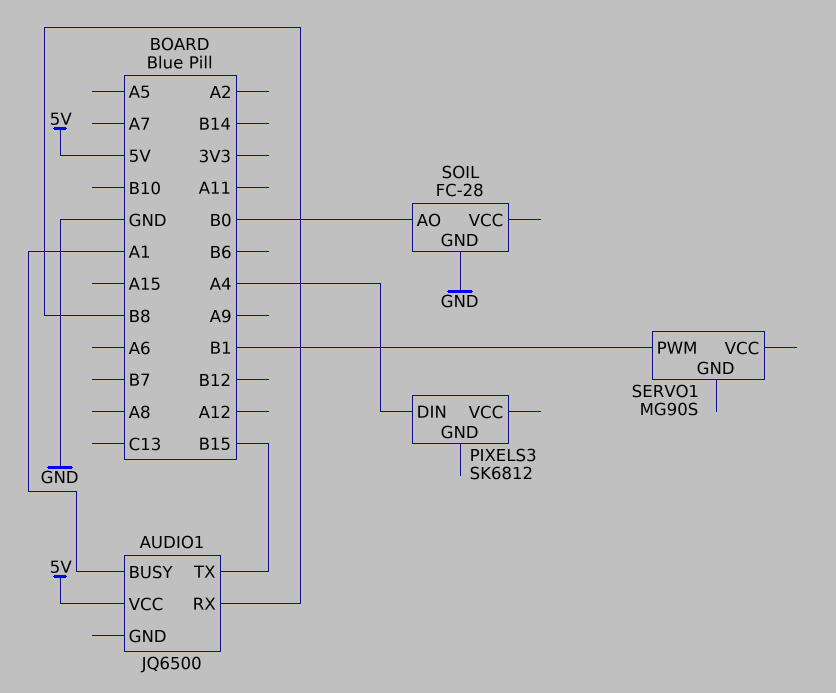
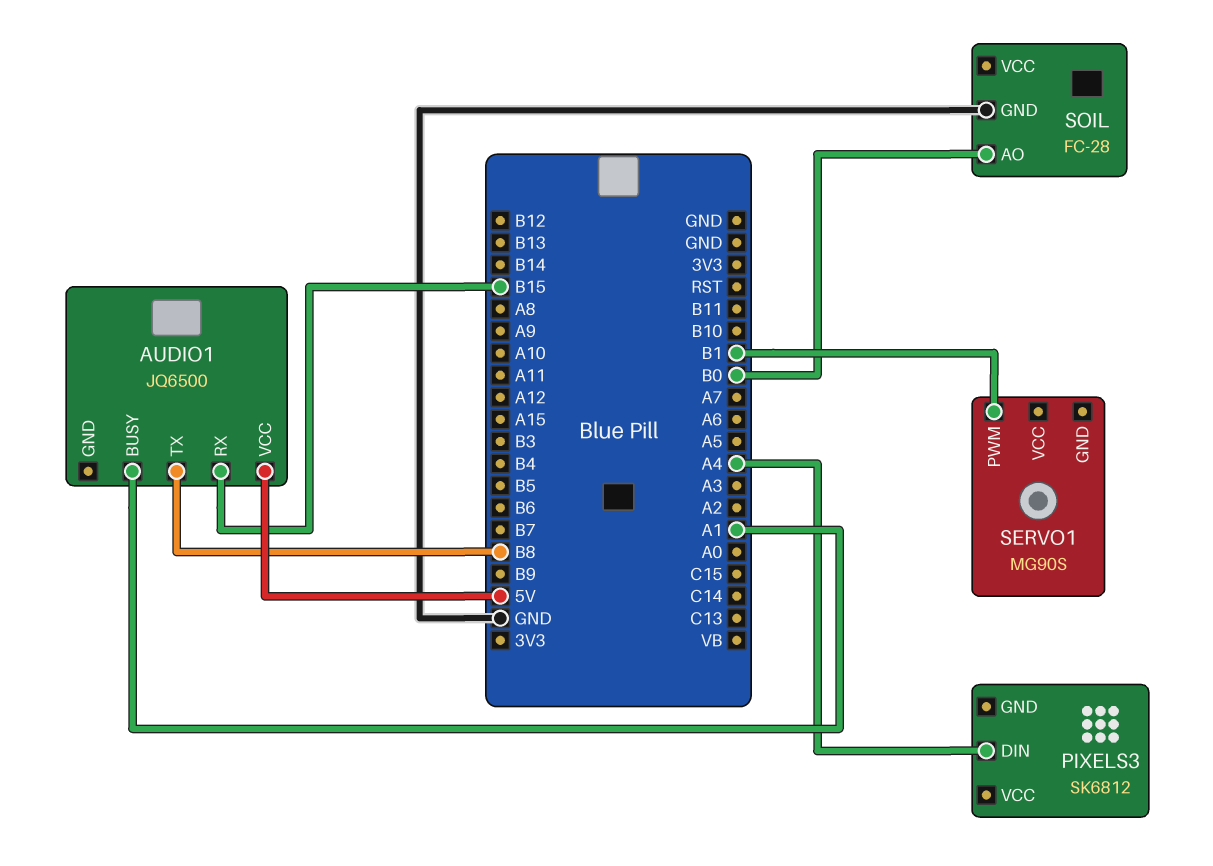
AUDIO1 pin RX: B8 -> B15
AUDIO1 pin TX: B15 -> B8

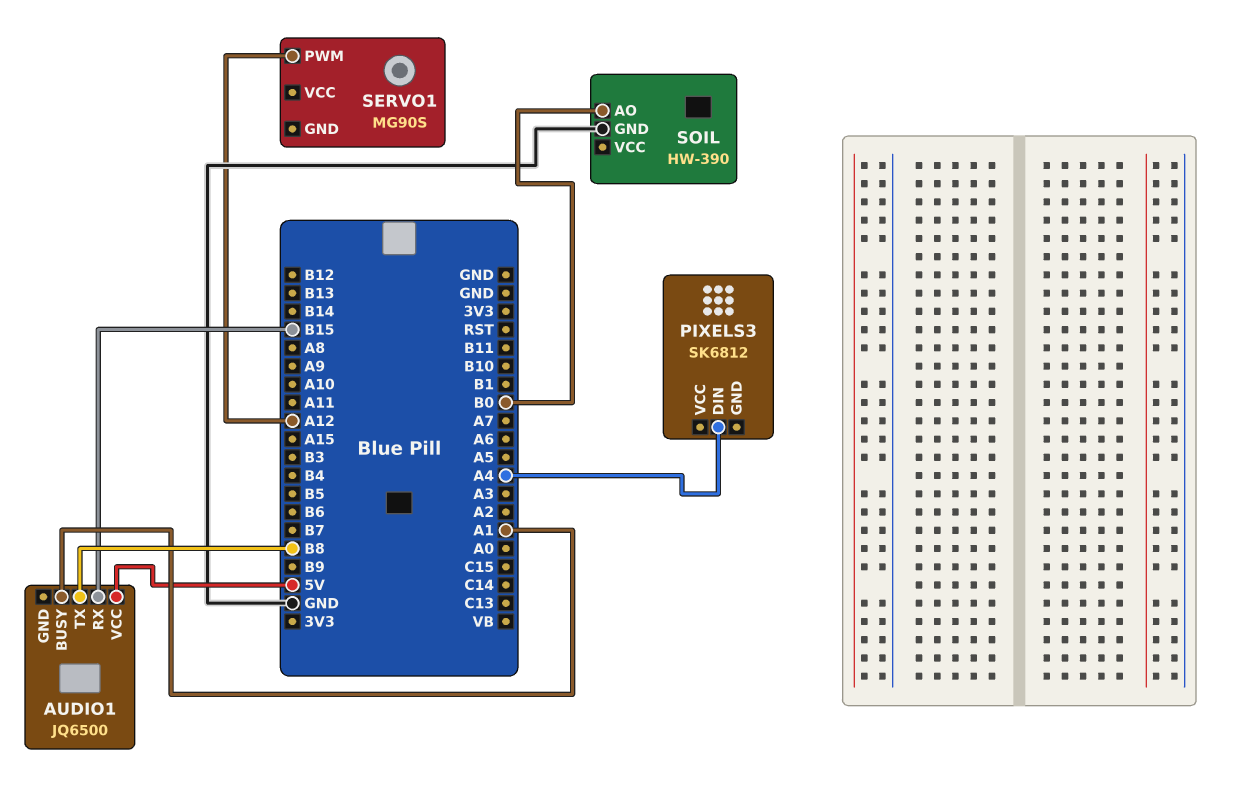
SERVO1 pin PWM: B1 -> A12
SOIL: FC-28 -> HW-390

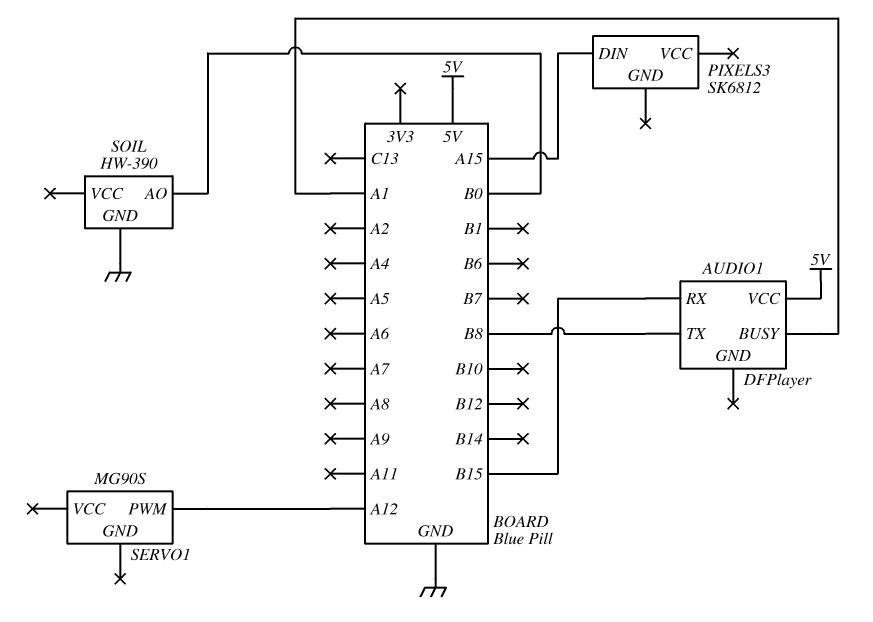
AUDIO1: JQ6500 -> DFPlayer
PIXELS3 pin DIN: A4 -> A15

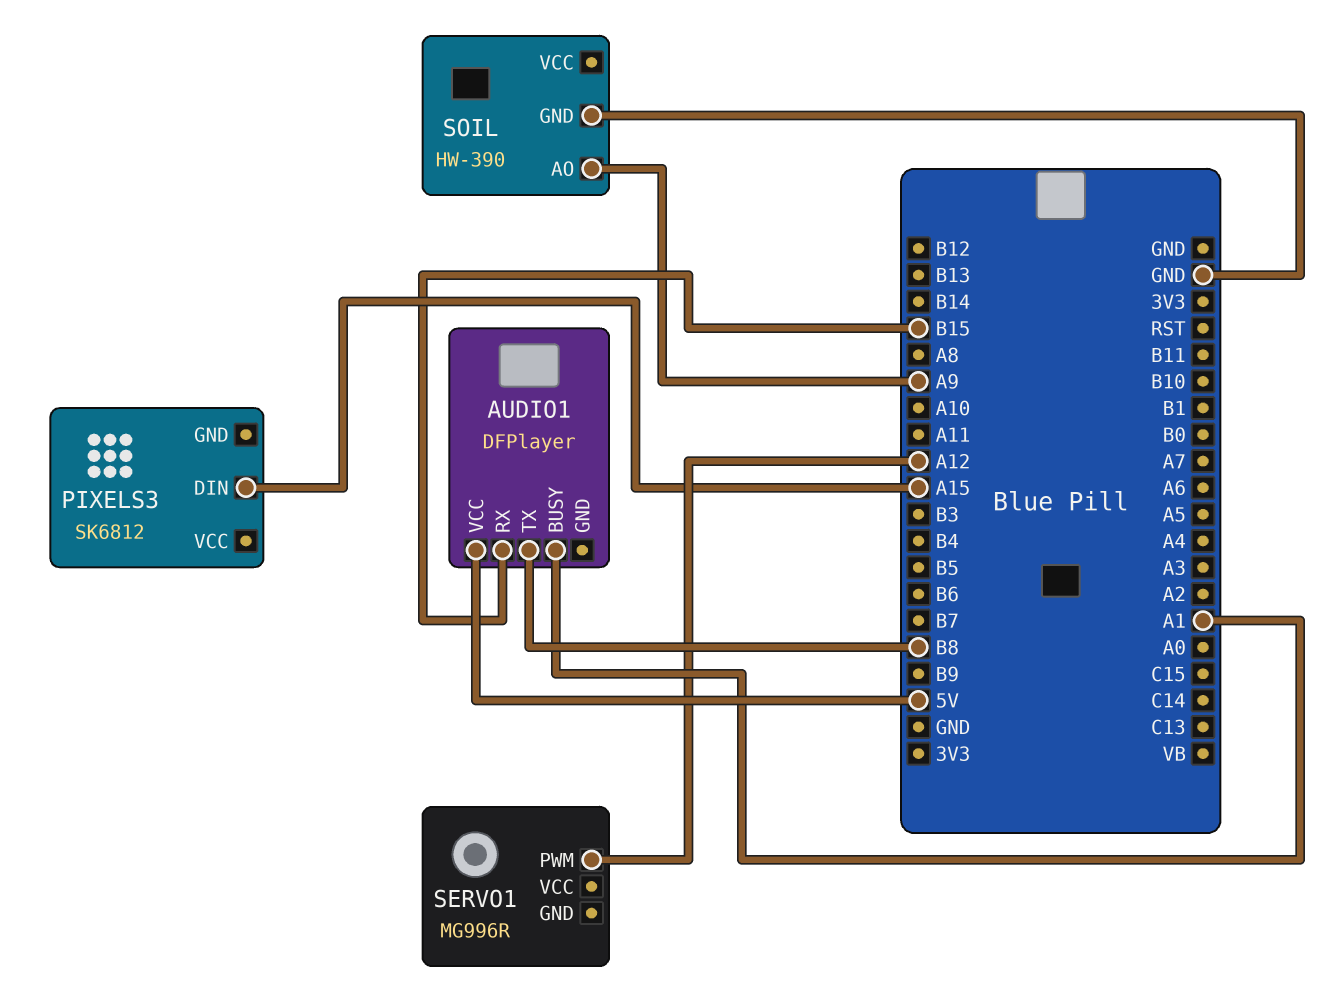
SERVO1: MG90S -> MG996R
SOIL pin AO: B0 -> A9

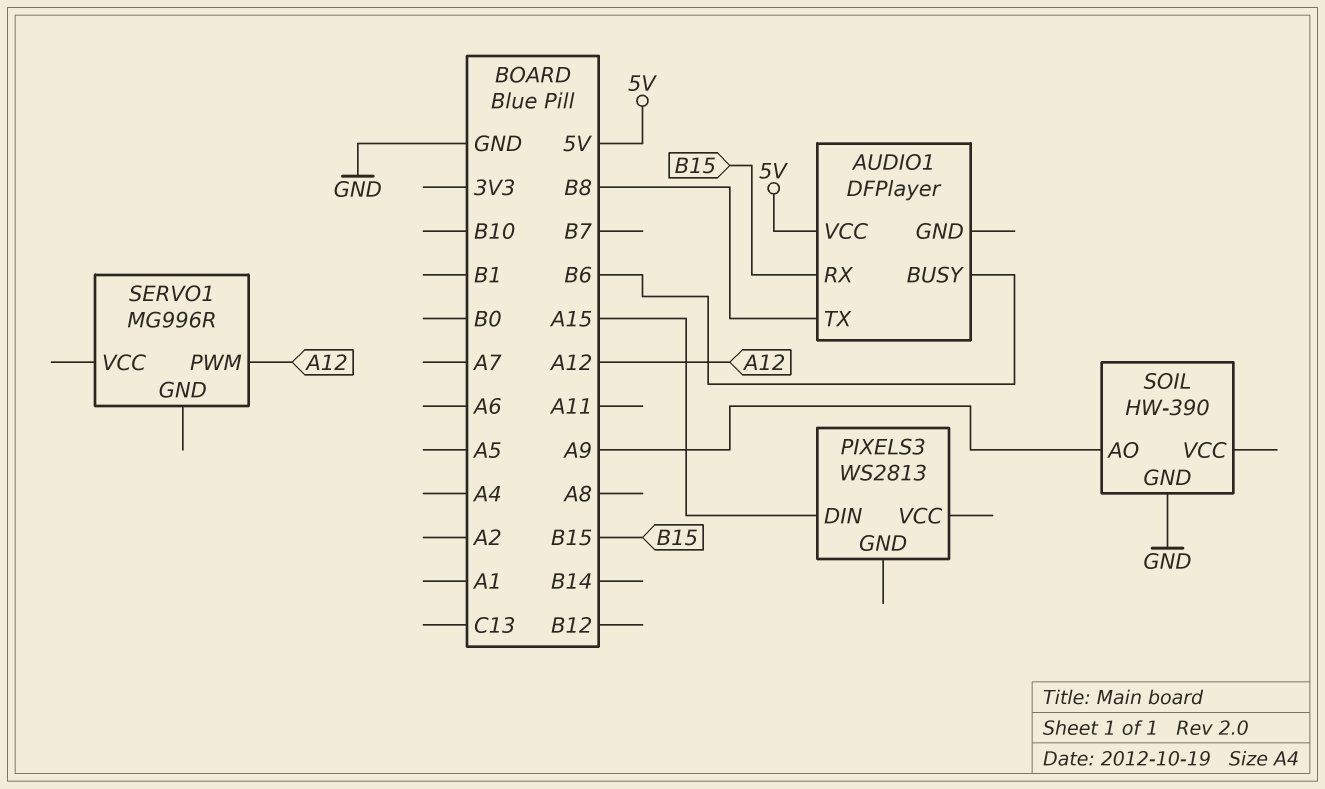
AUDIO1 pin BUSY: A1 -> B6
PIXELS3: SK6812 -> WS2813

